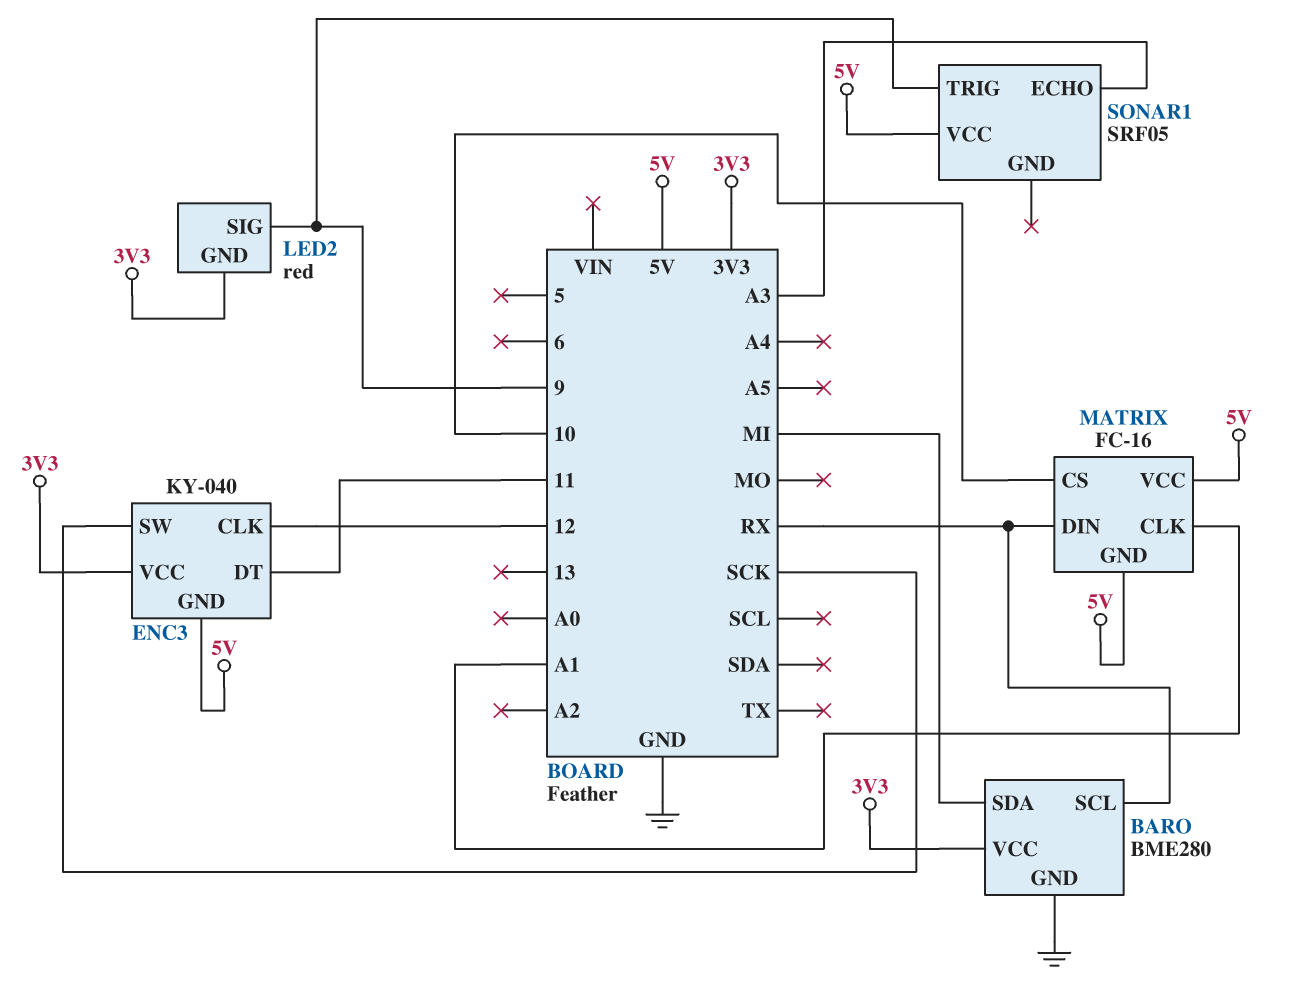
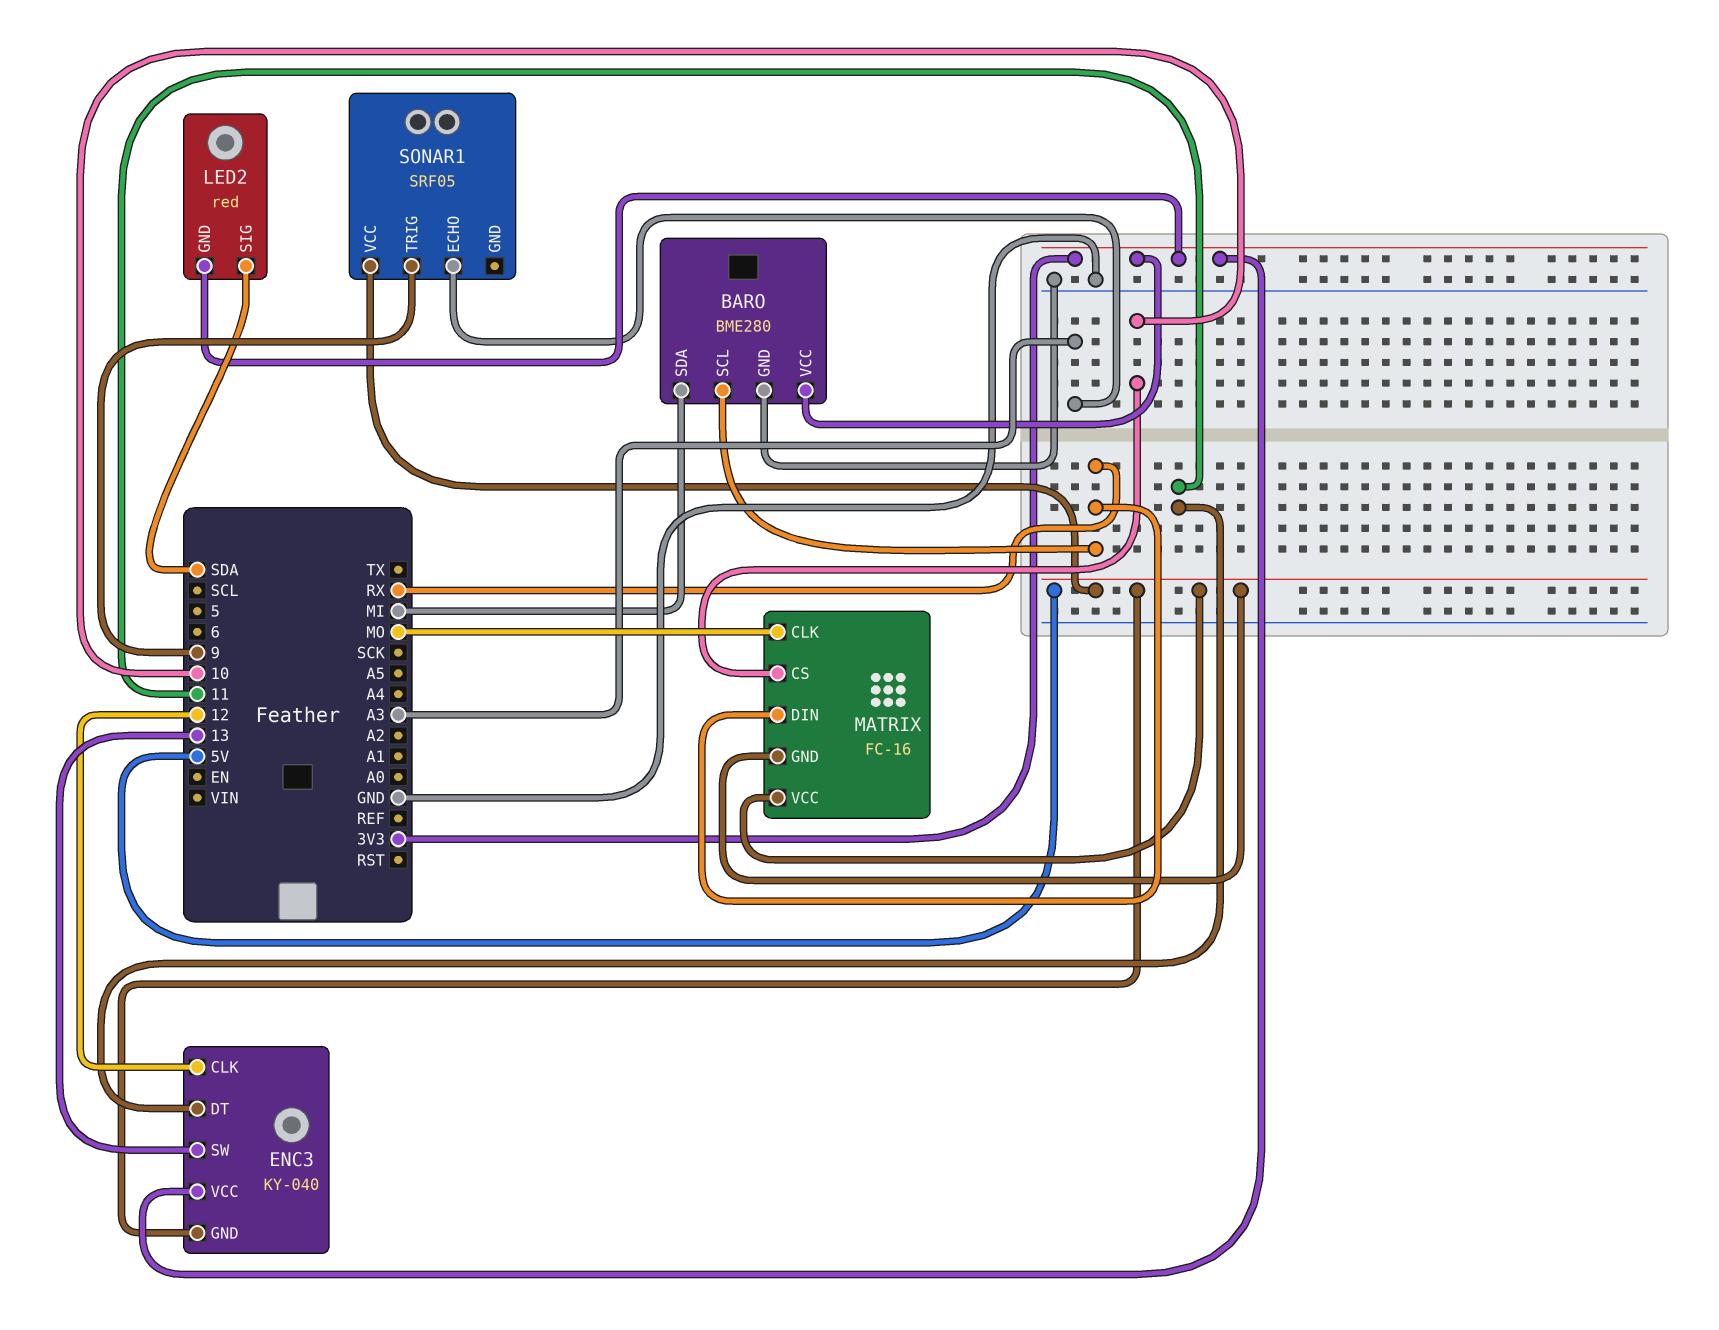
ENC3 pin SW: SCK -> 13
LED2 pin SIG: 9 -> SDA
MATRIX pin CLK: A1 -> MO

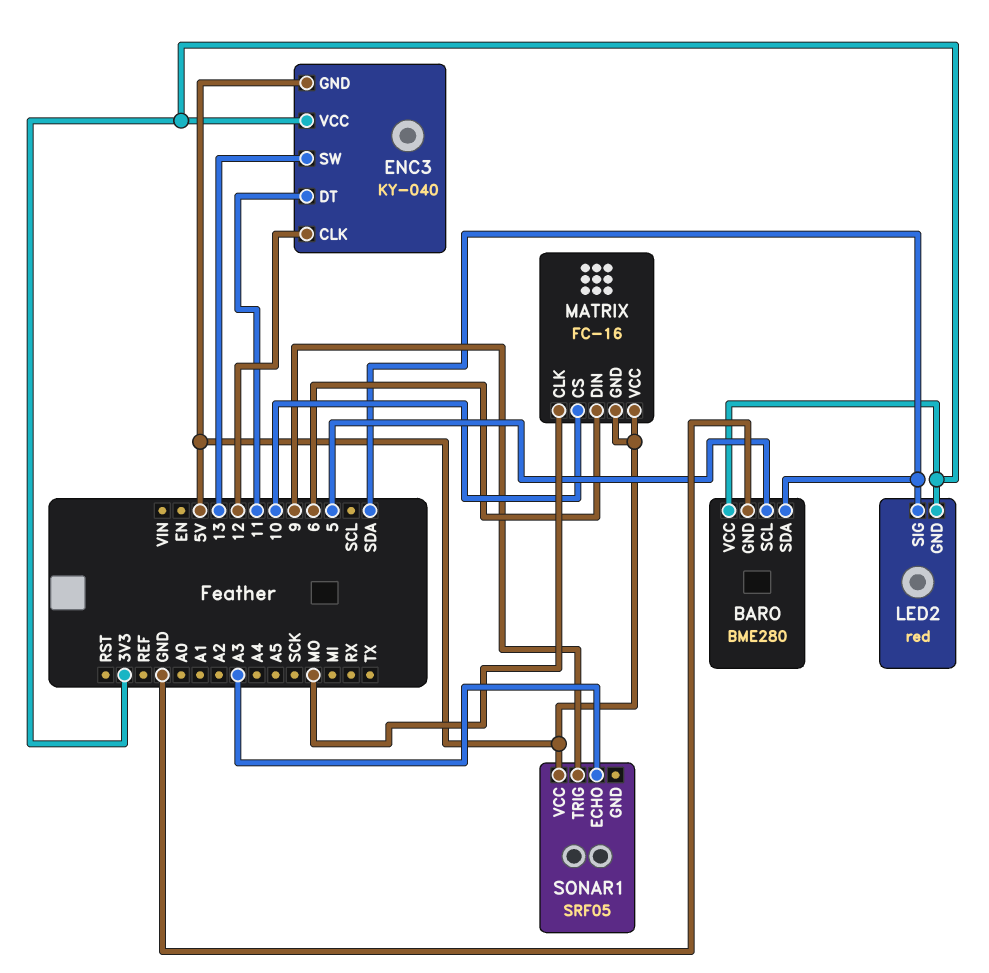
BARO pin SCL: RX -> 5
BARO pin SDA: MI -> SDA
MATRIX pin DIN: RX -> 6

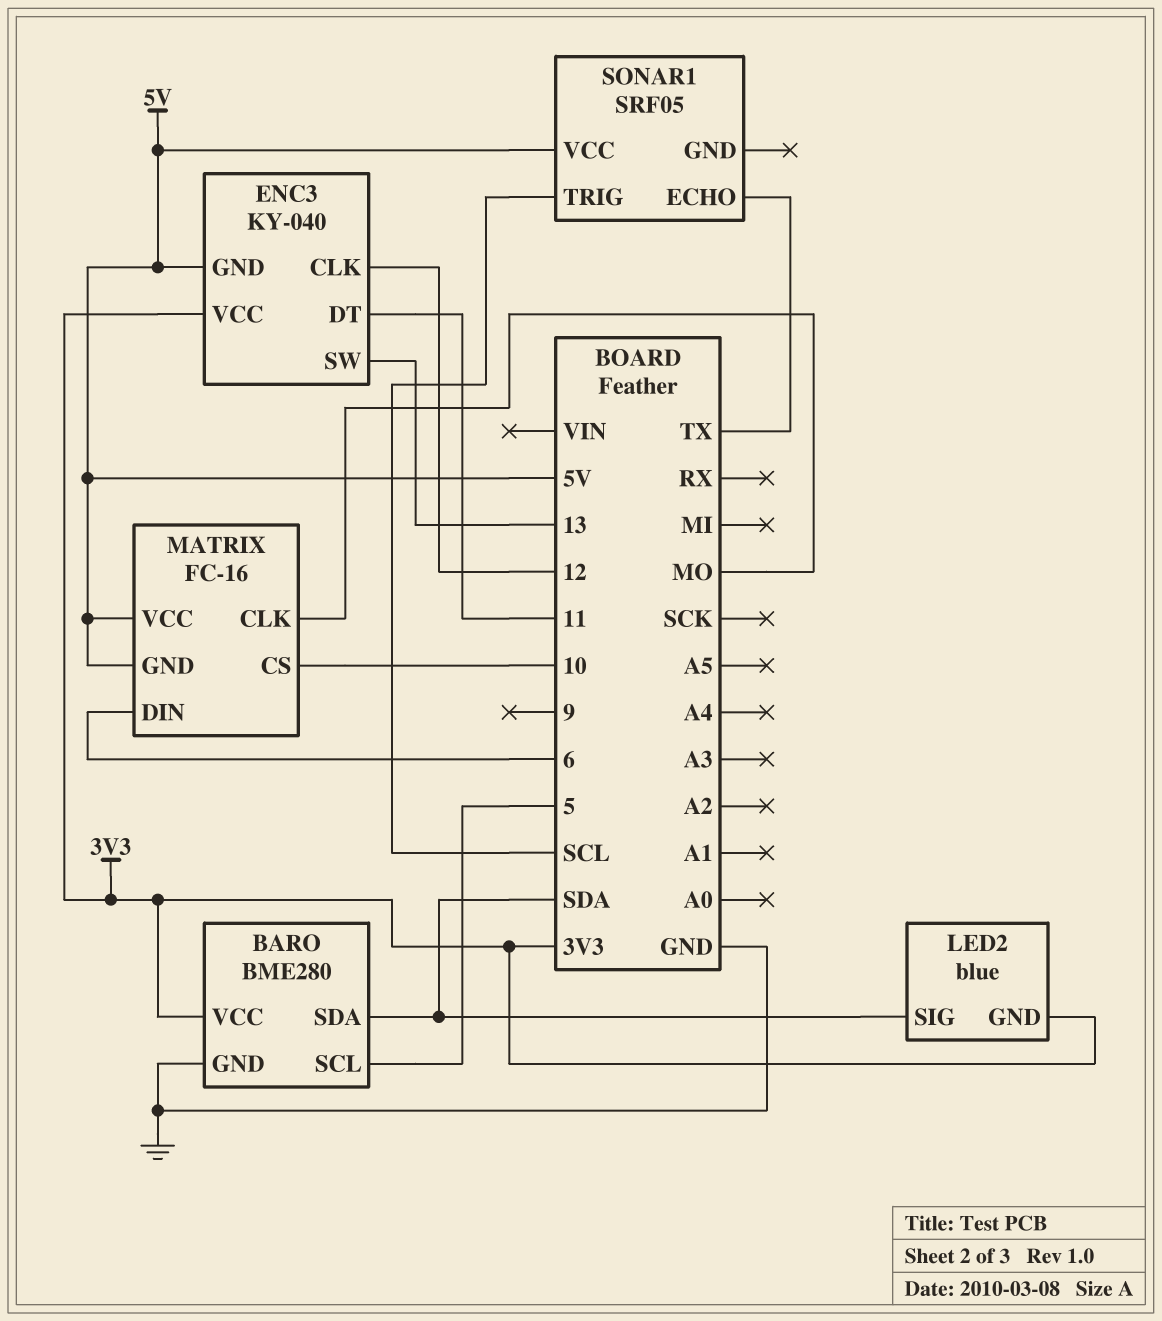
LED2: red -> blue
SONAR1 pin ECHO: A3 -> TX
SONAR1 pin TRIG: 9 -> SCL

